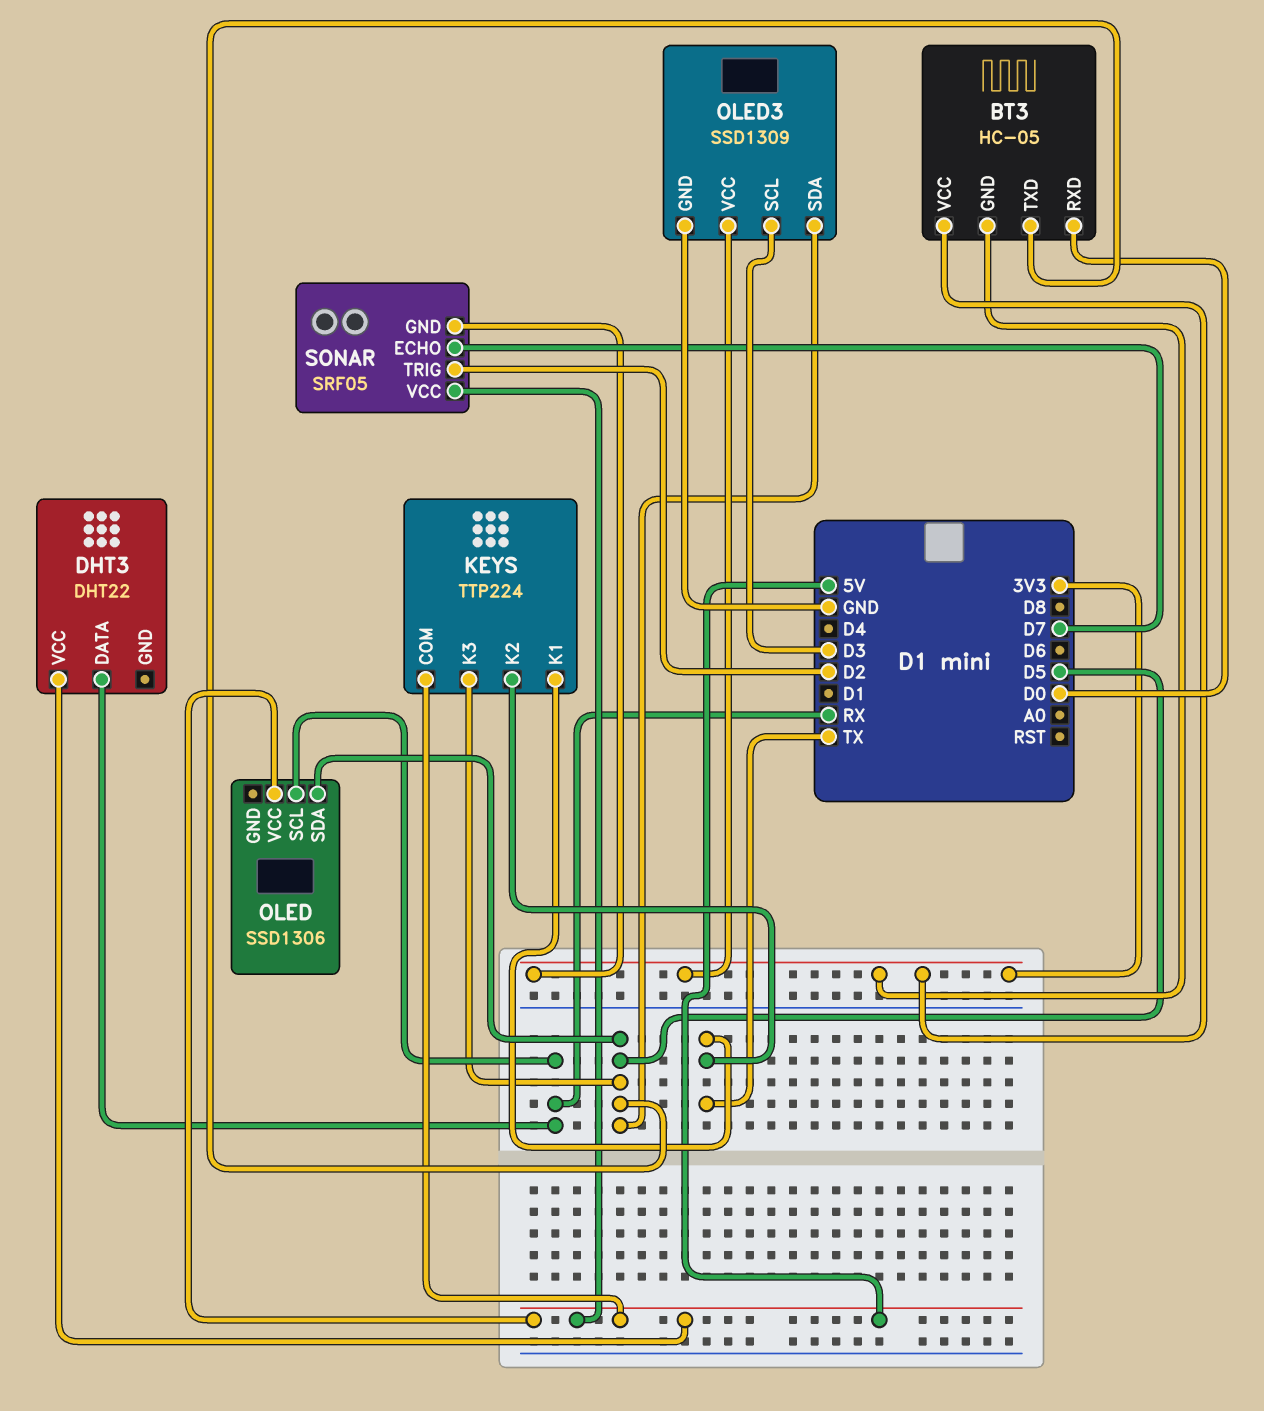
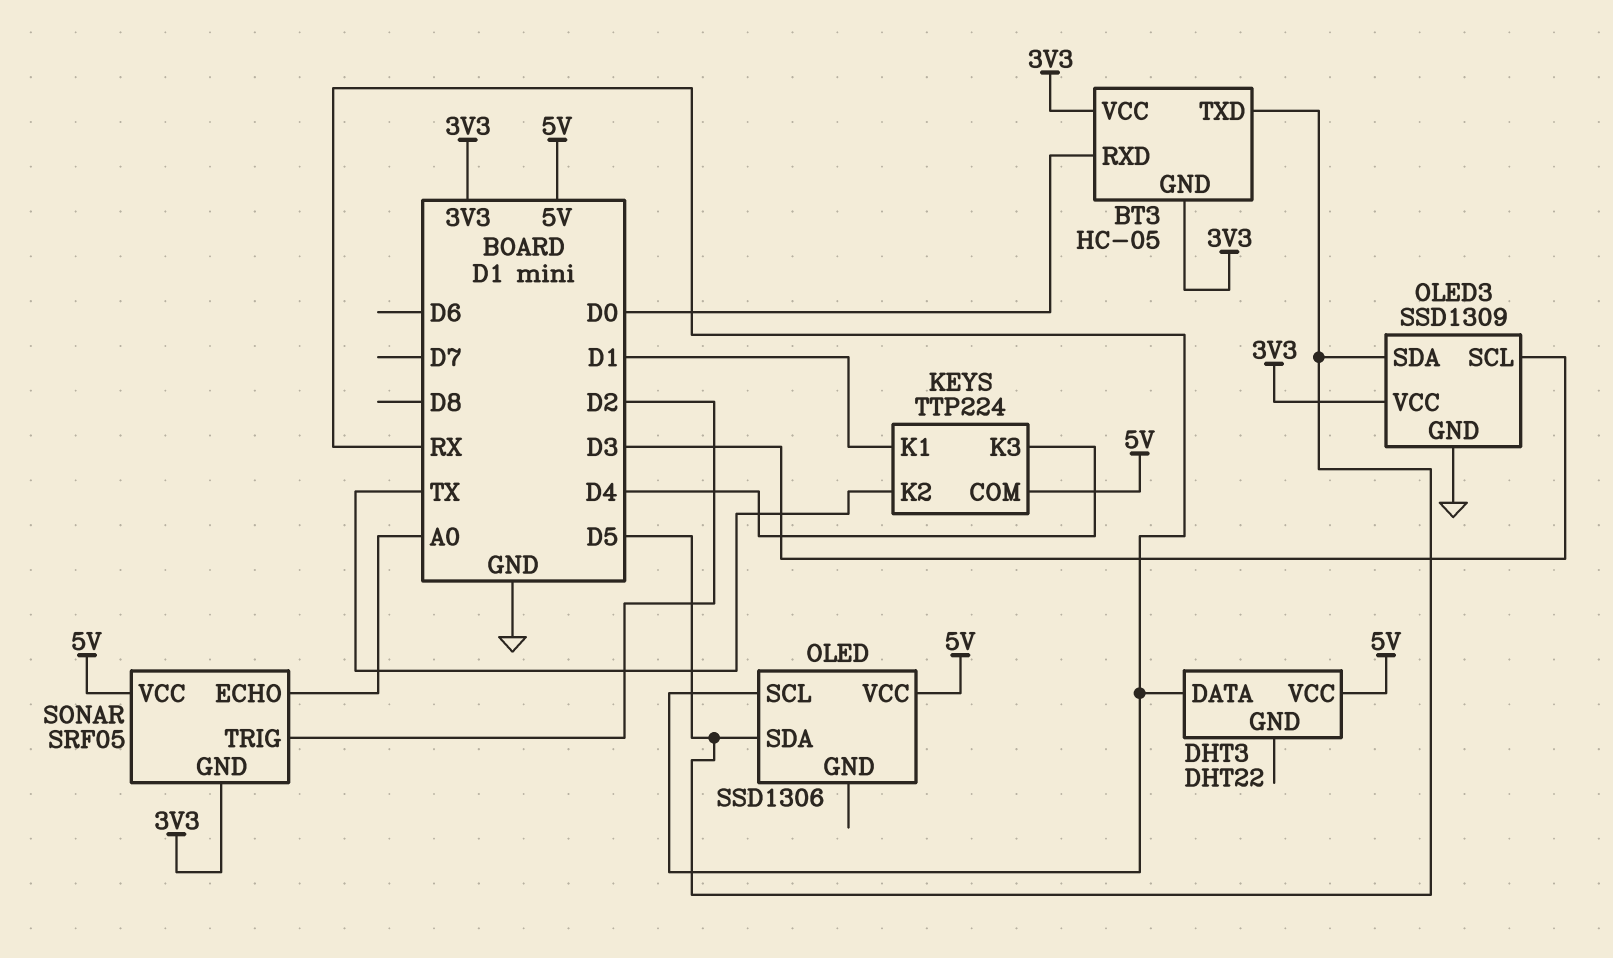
KEYS pin K1: TX -> D1
KEYS pin K3: D5 -> D4
SONAR pin ECHO: D7 -> A0

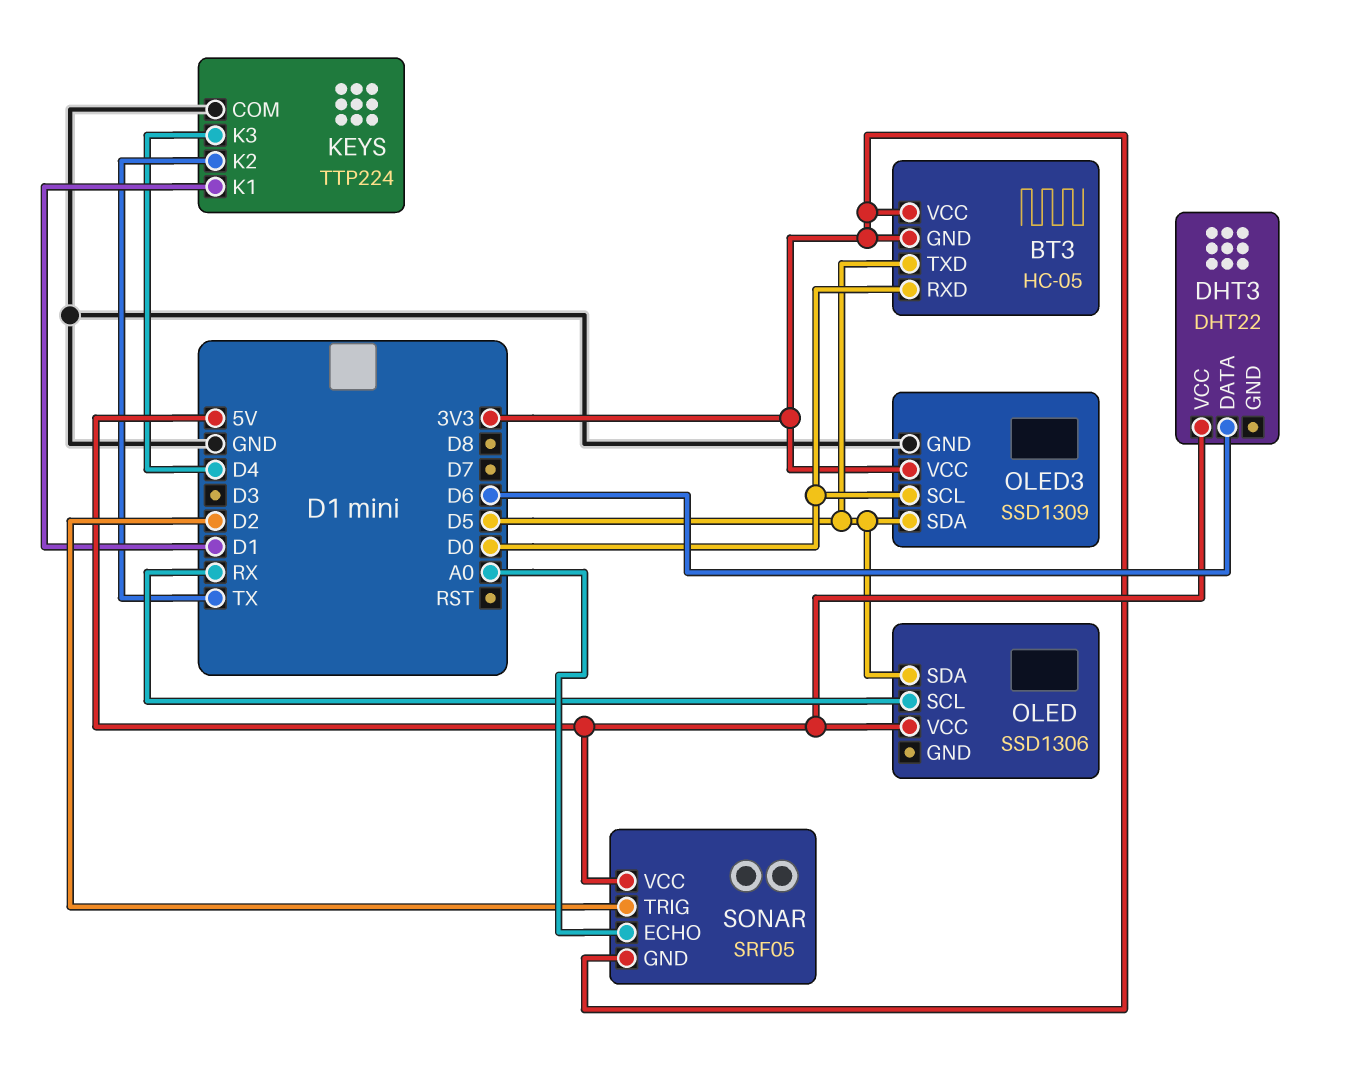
DHT3 pin DATA: RX -> D6
KEYS pin COM: 5V -> GND
OLED3 pin SCL: D3 -> D0

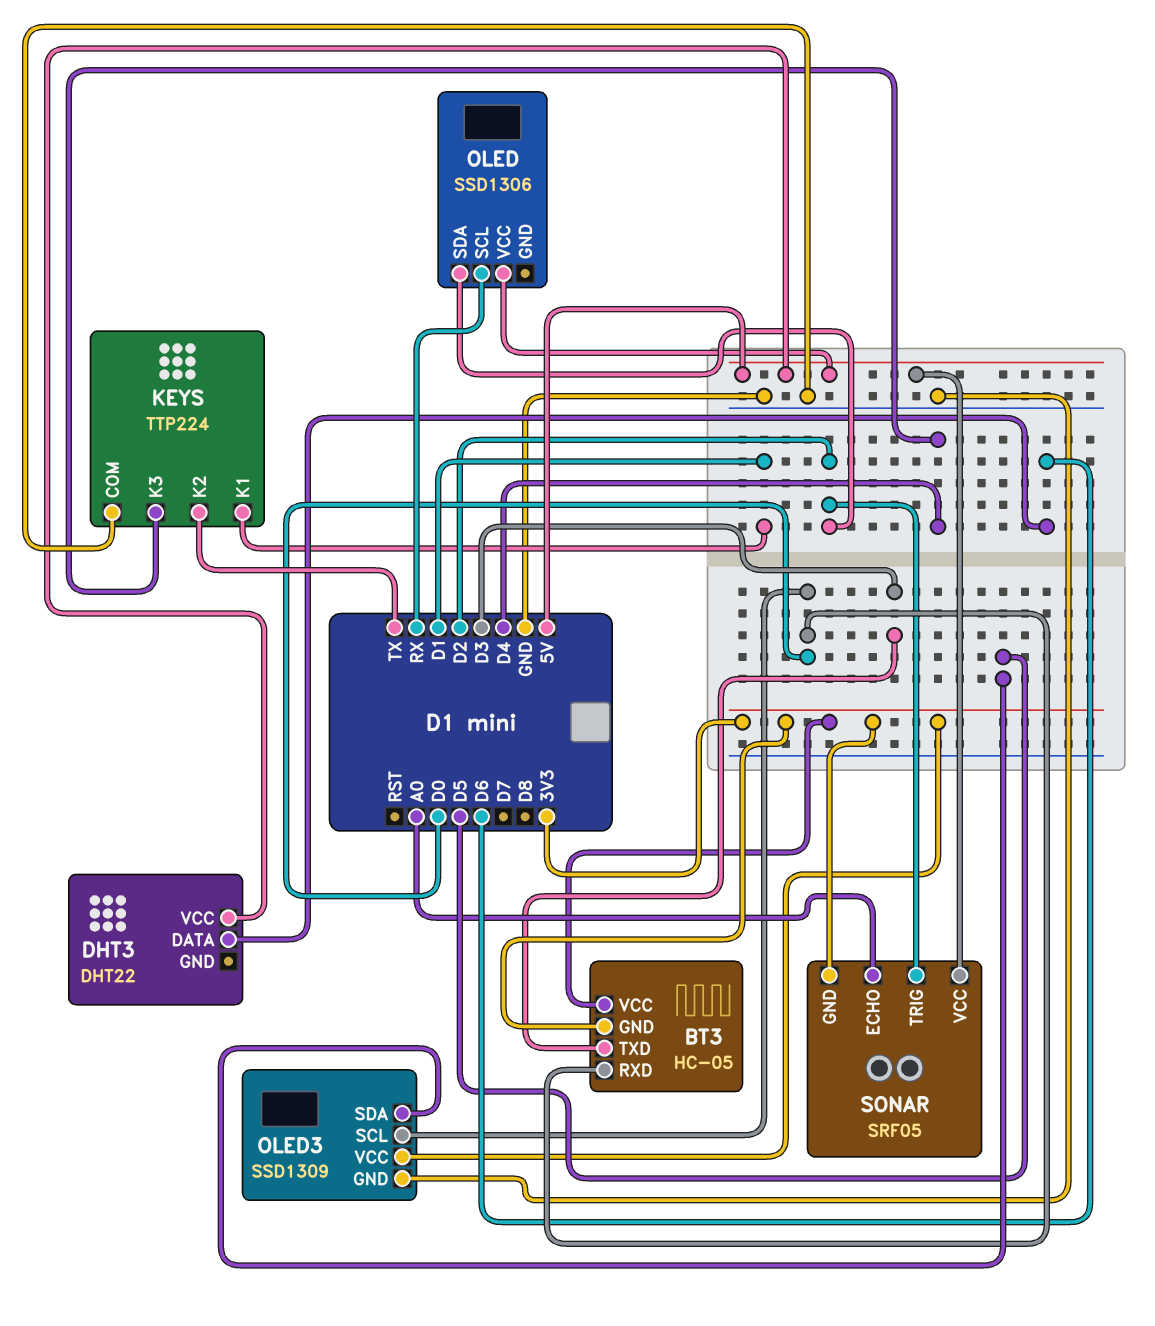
BT3 pin TXD: D5 -> D3
OLED pin SDA: D5 -> D2

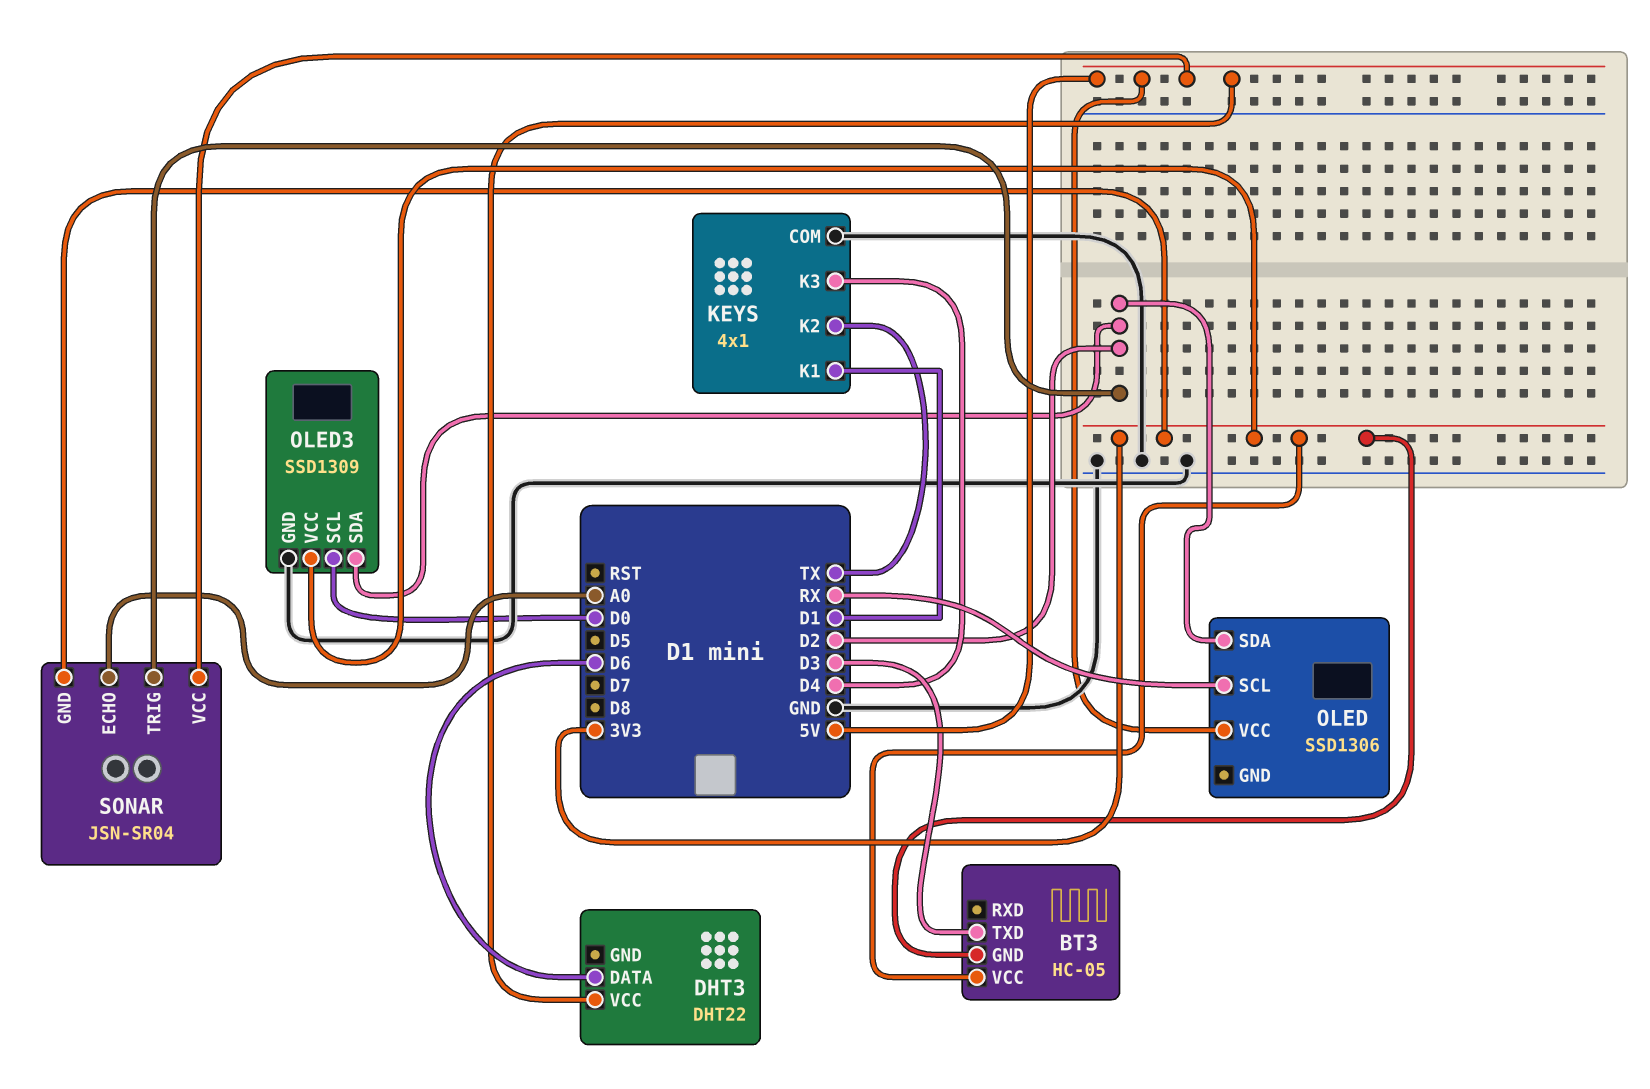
BT3 pin RXD: D0 -> none
KEYS: TTP224 -> 4x1
OLED3 pin SDA: D5 -> D2
SONAR: SRF05 -> JSN-SR04

